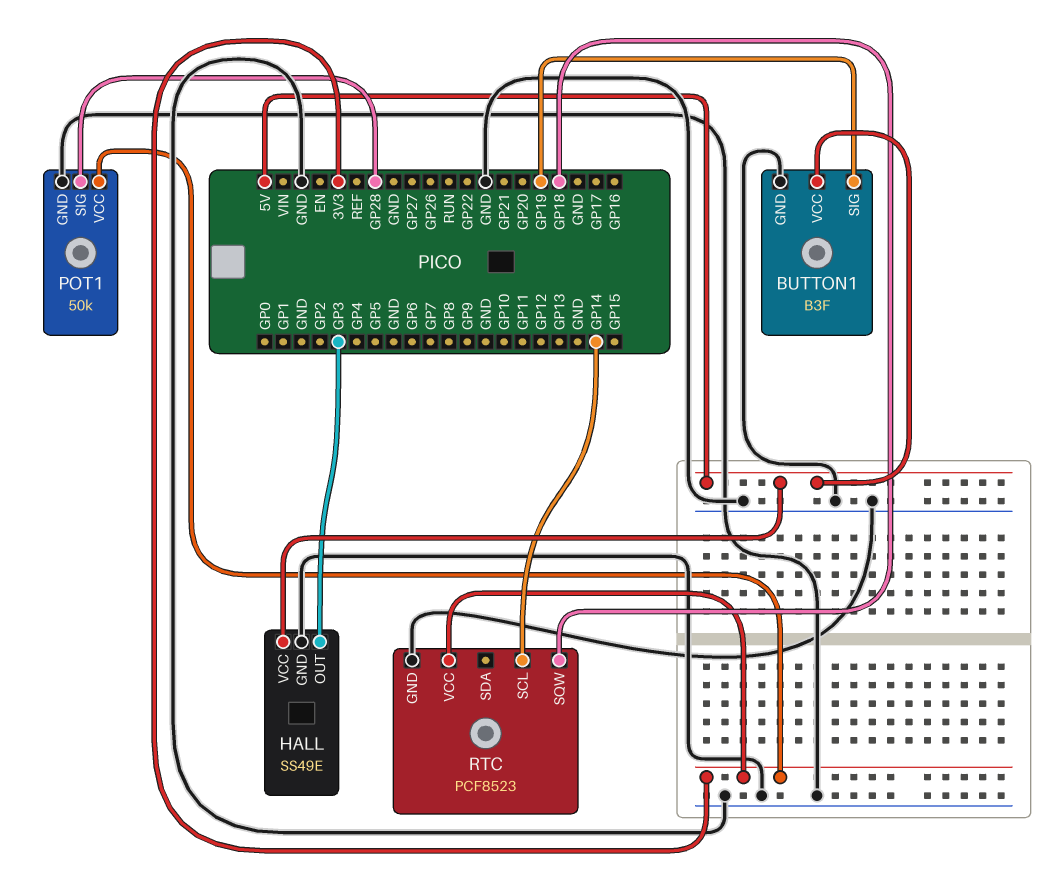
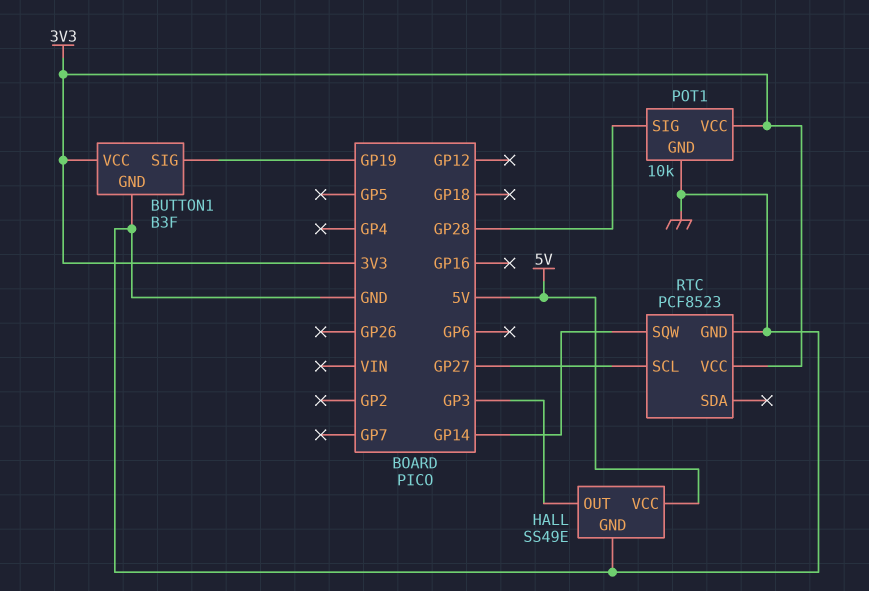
BUTTON1 pin VCC: 5V -> 3V3
POT1: 50k -> 10k
RTC pin SCL: GP14 -> GP27
RTC pin SQW: GP18 -> GP14

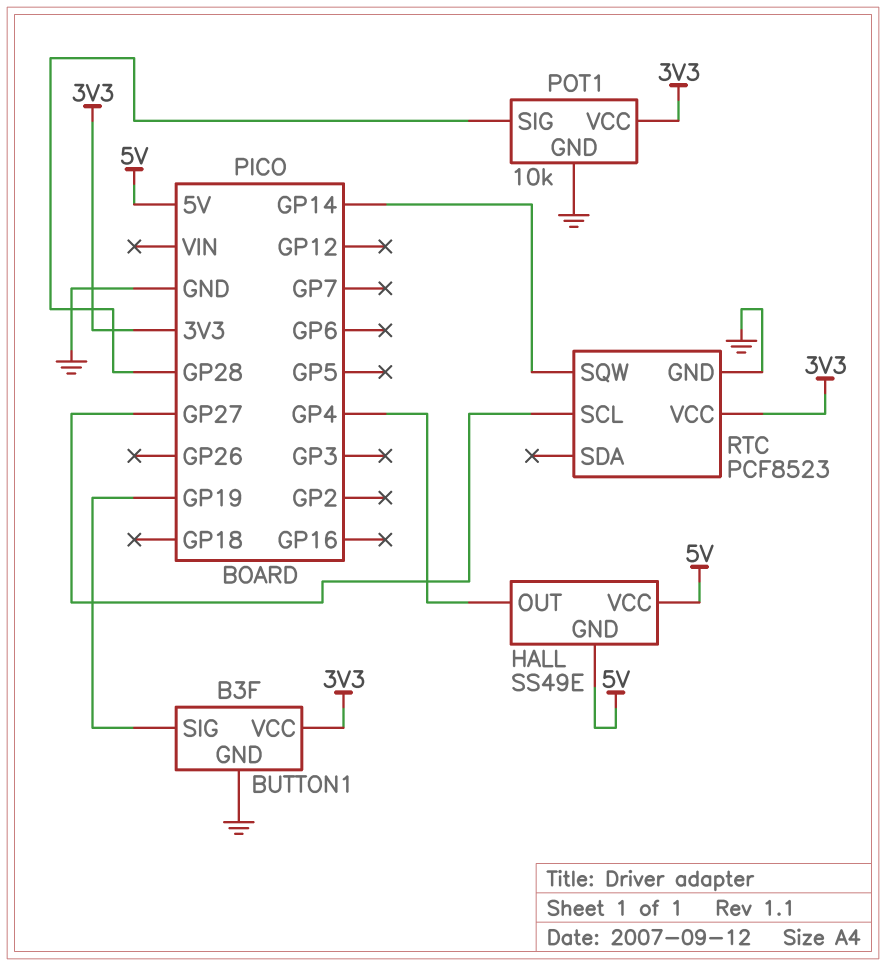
HALL pin GND: GND -> 5V
HALL pin OUT: GP3 -> GP4

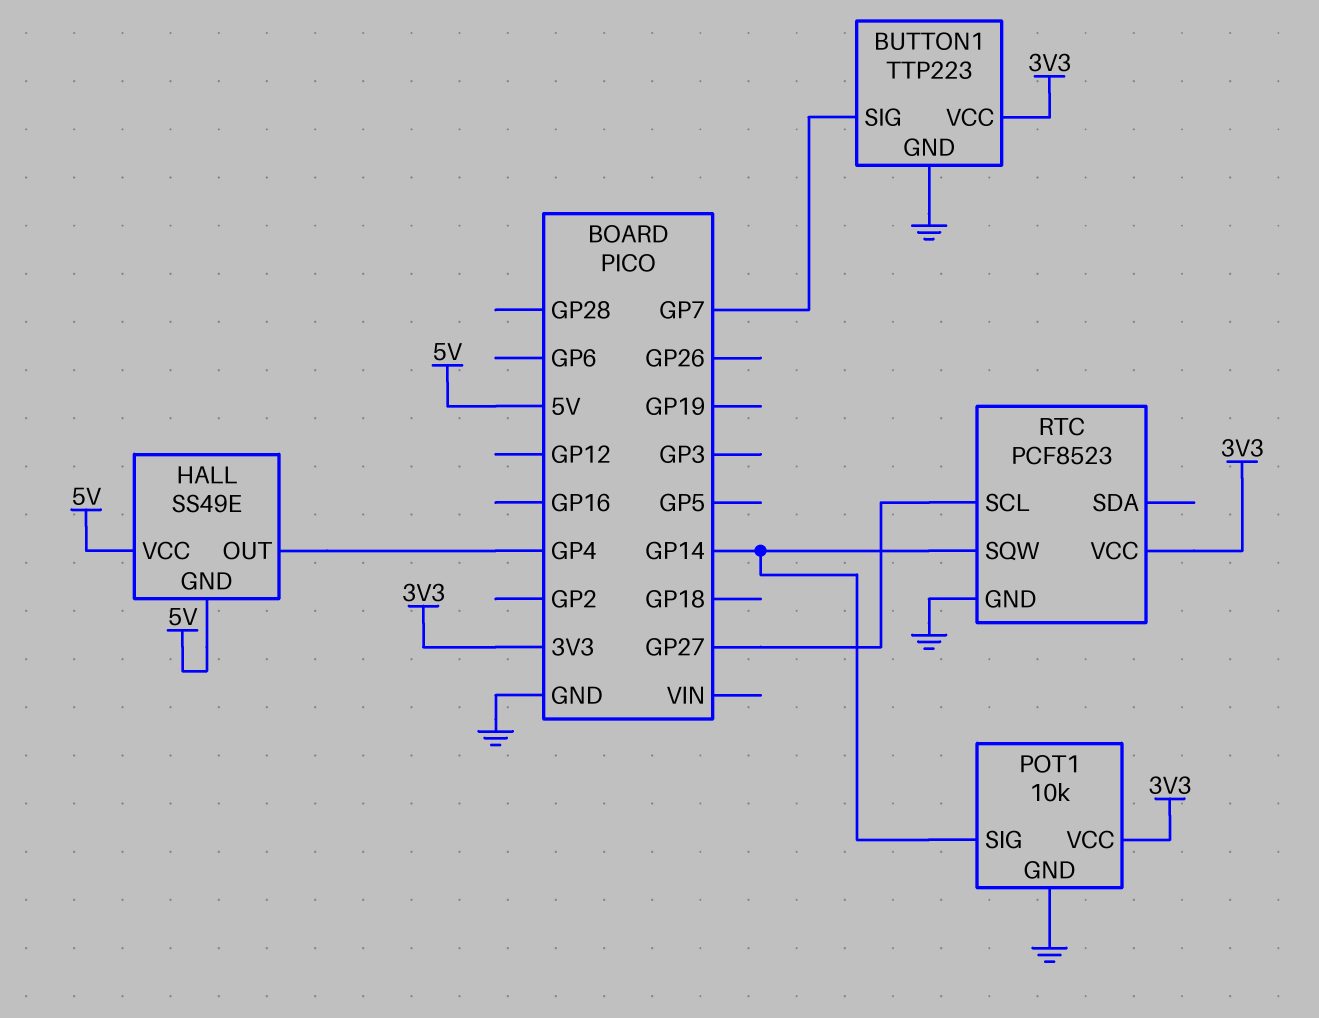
BUTTON1: B3F -> TTP223
BUTTON1 pin SIG: GP19 -> GP7
POT1 pin SIG: GP28 -> GP14

